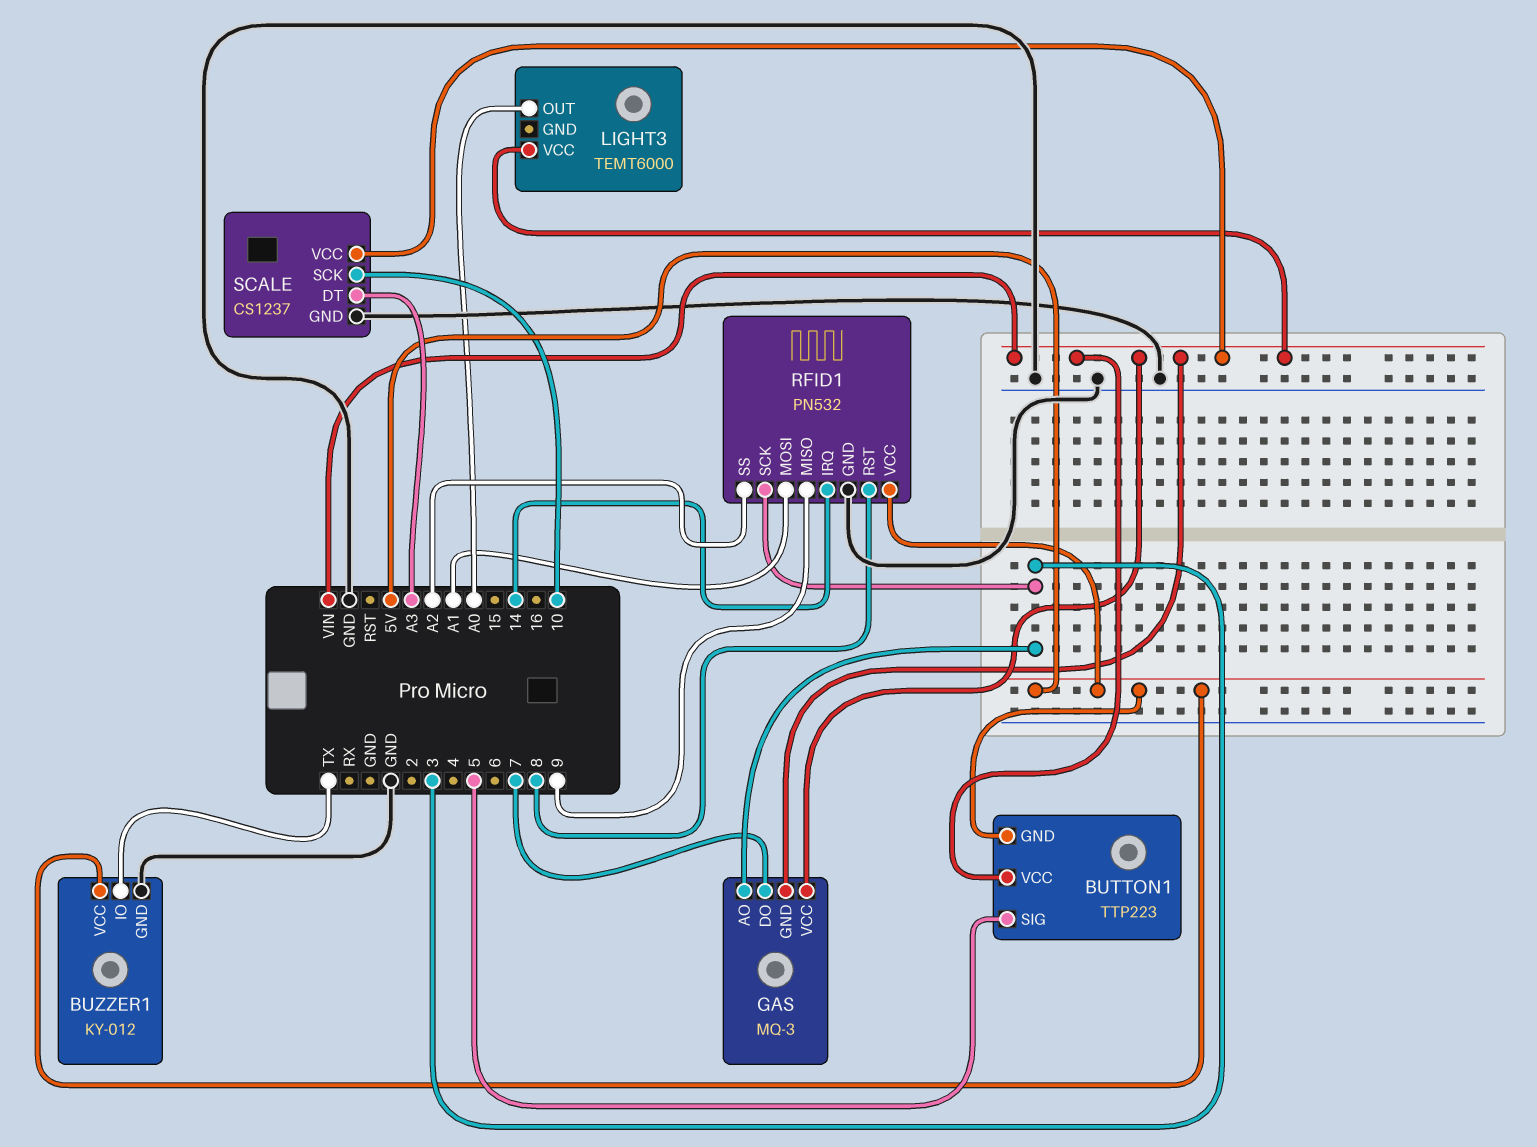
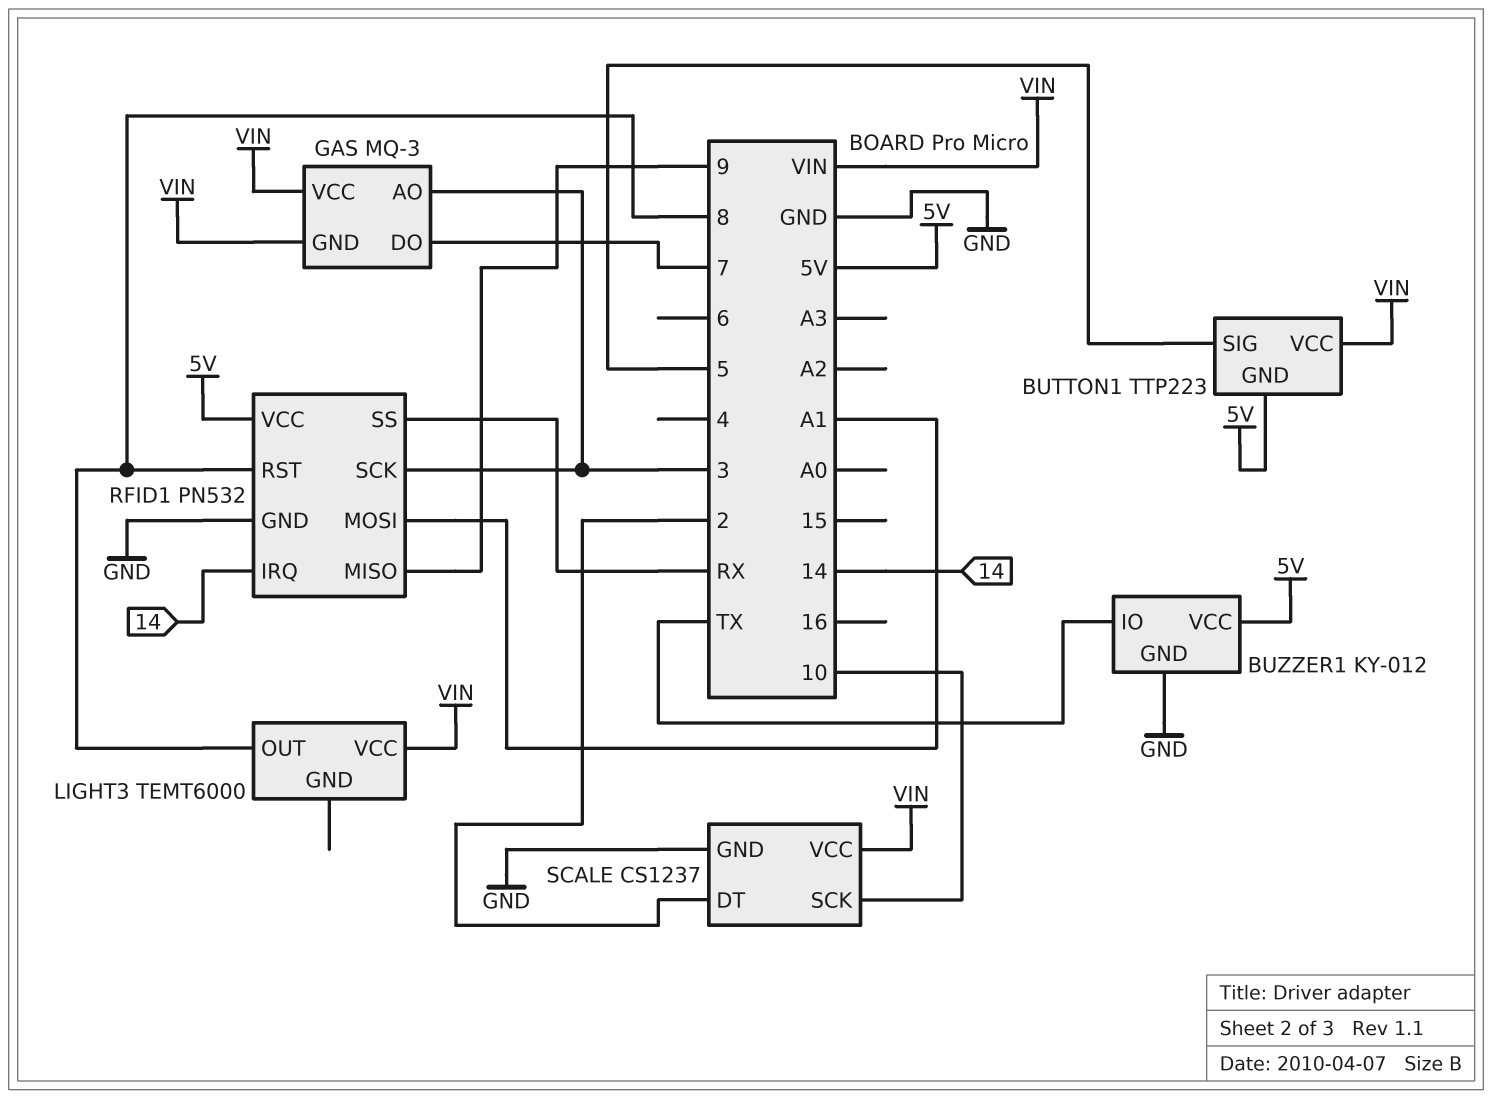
LIGHT3 pin OUT: A0 -> 8
RFID1 pin SS: A2 -> RX
SCALE pin DT: A3 -> 2

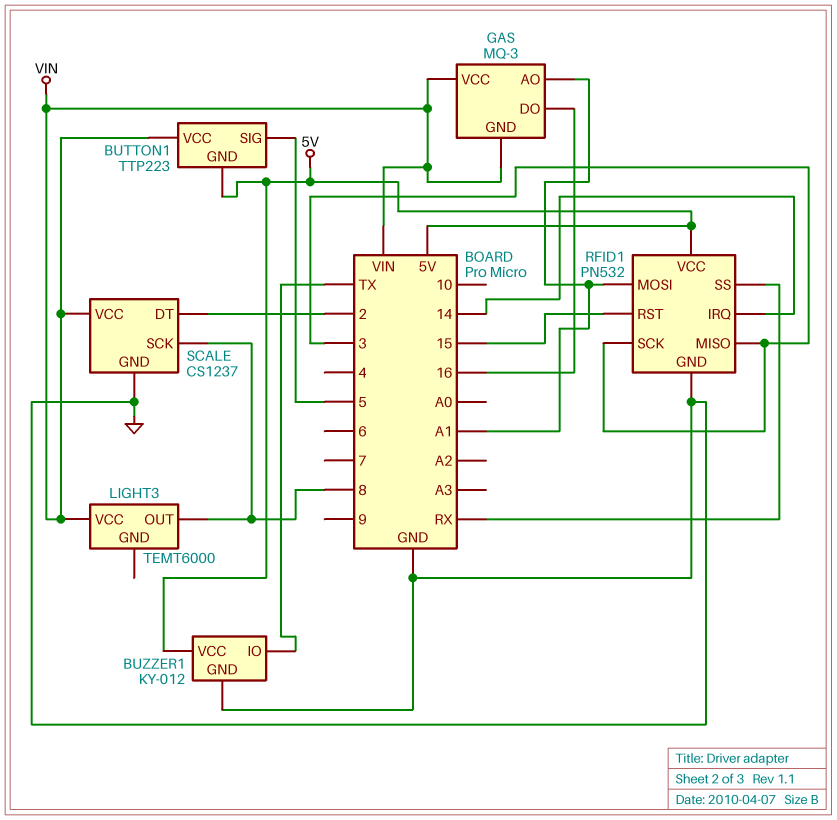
GAS pin AO: 3 -> A1
GAS pin DO: 7 -> 16
RFID1 pin MISO: 9 -> 3
RFID1 pin RST: 8 -> 15
SCALE pin SCK: 10 -> 8

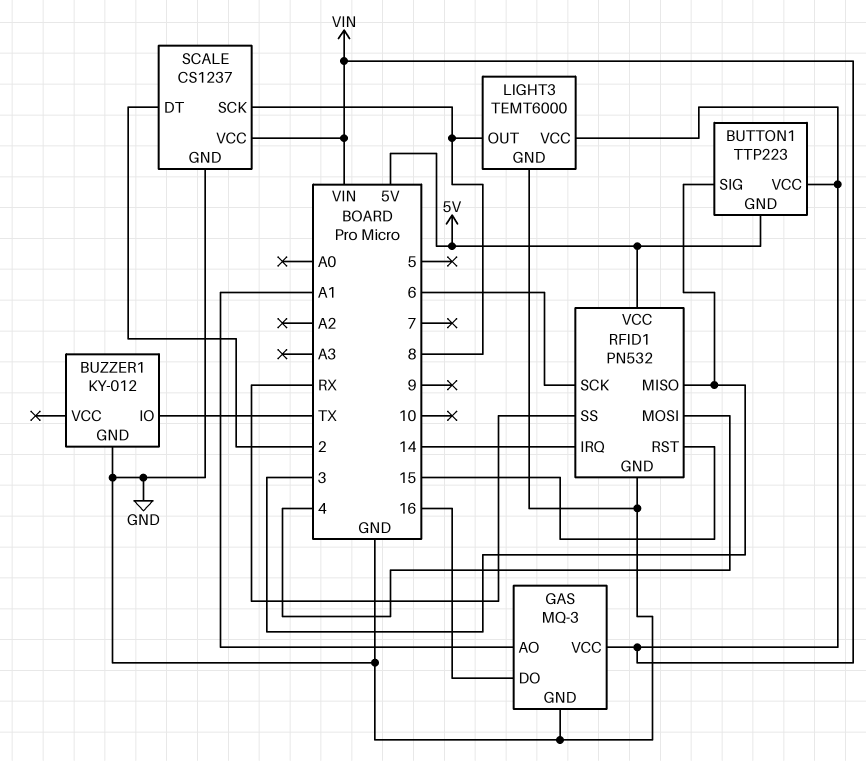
BUTTON1 pin SIG: 5 -> 3
BUZZER1 pin VCC: 5V -> none
GAS pin GND: VIN -> GND
LIGHT3 pin GND: none -> GND
RFID1 pin MOSI: A1 -> 4
RFID1 pin SCK: 3 -> 6

